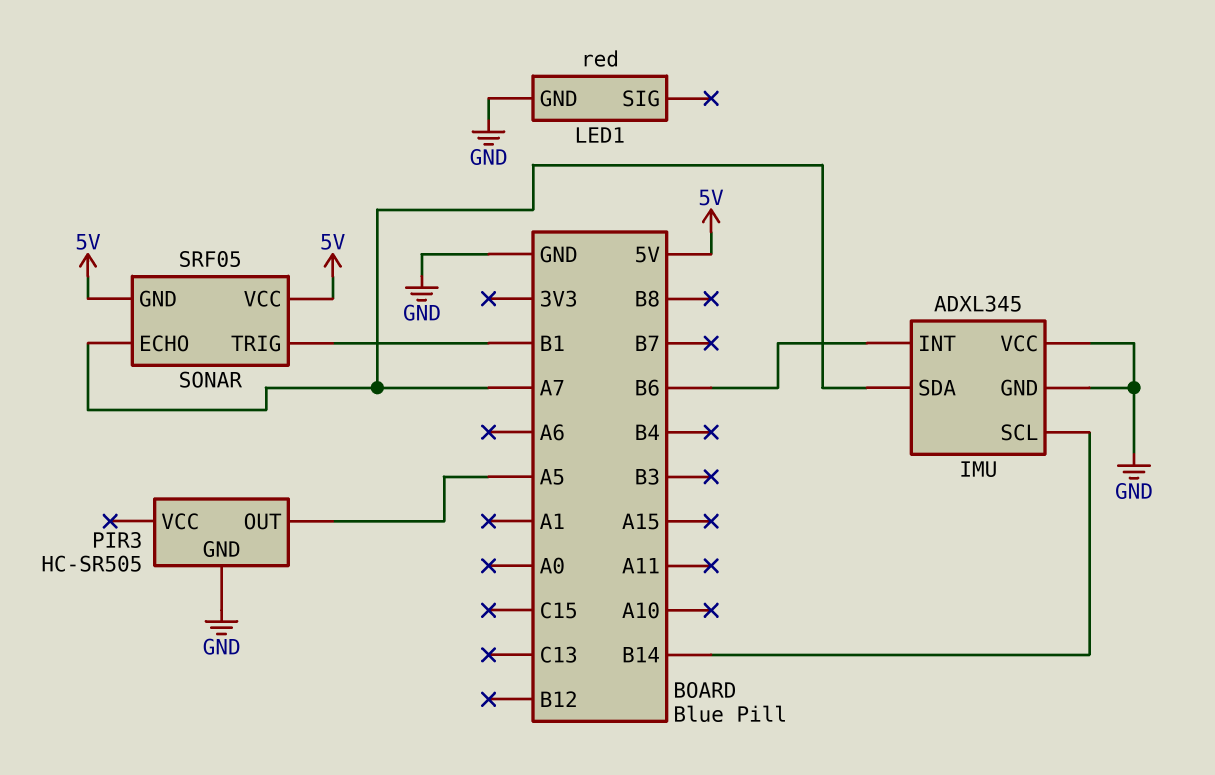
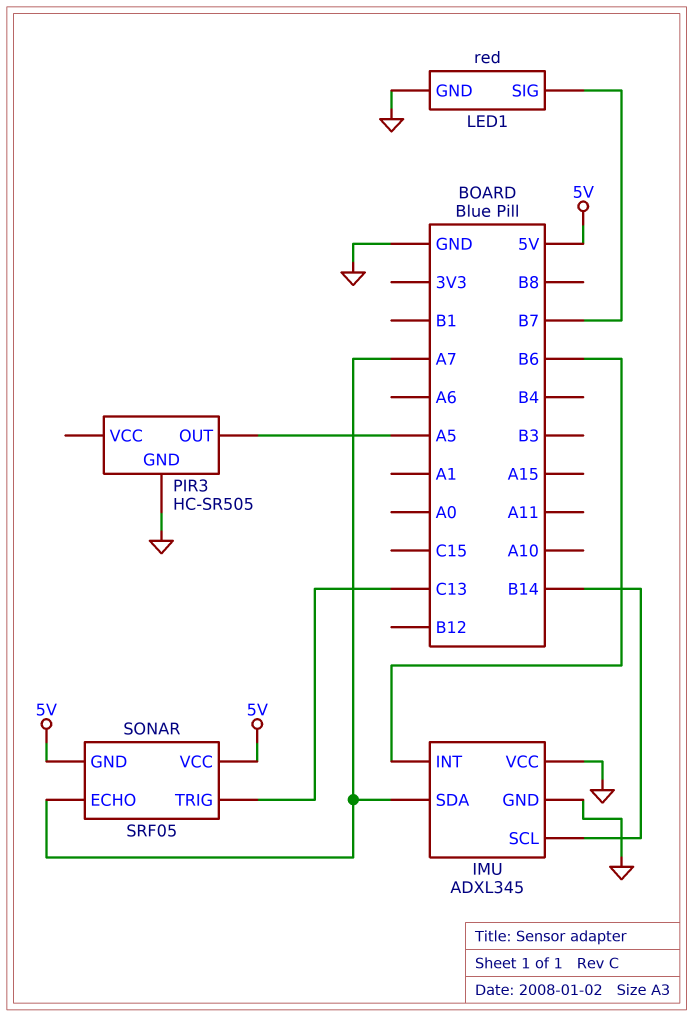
LED1 pin SIG: none -> B7
SONAR pin TRIG: B1 -> C13

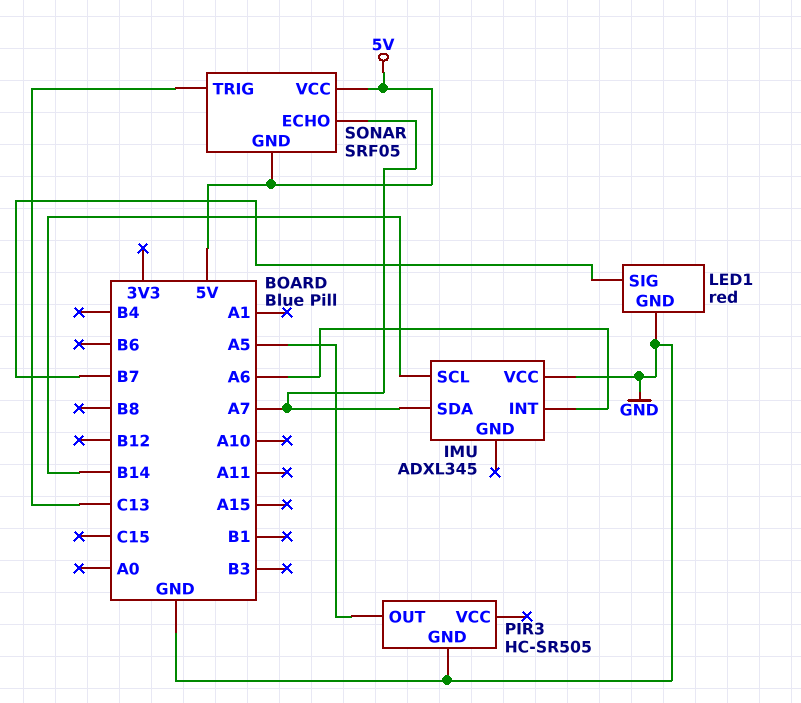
IMU pin GND: GND -> none
IMU pin INT: B6 -> A6

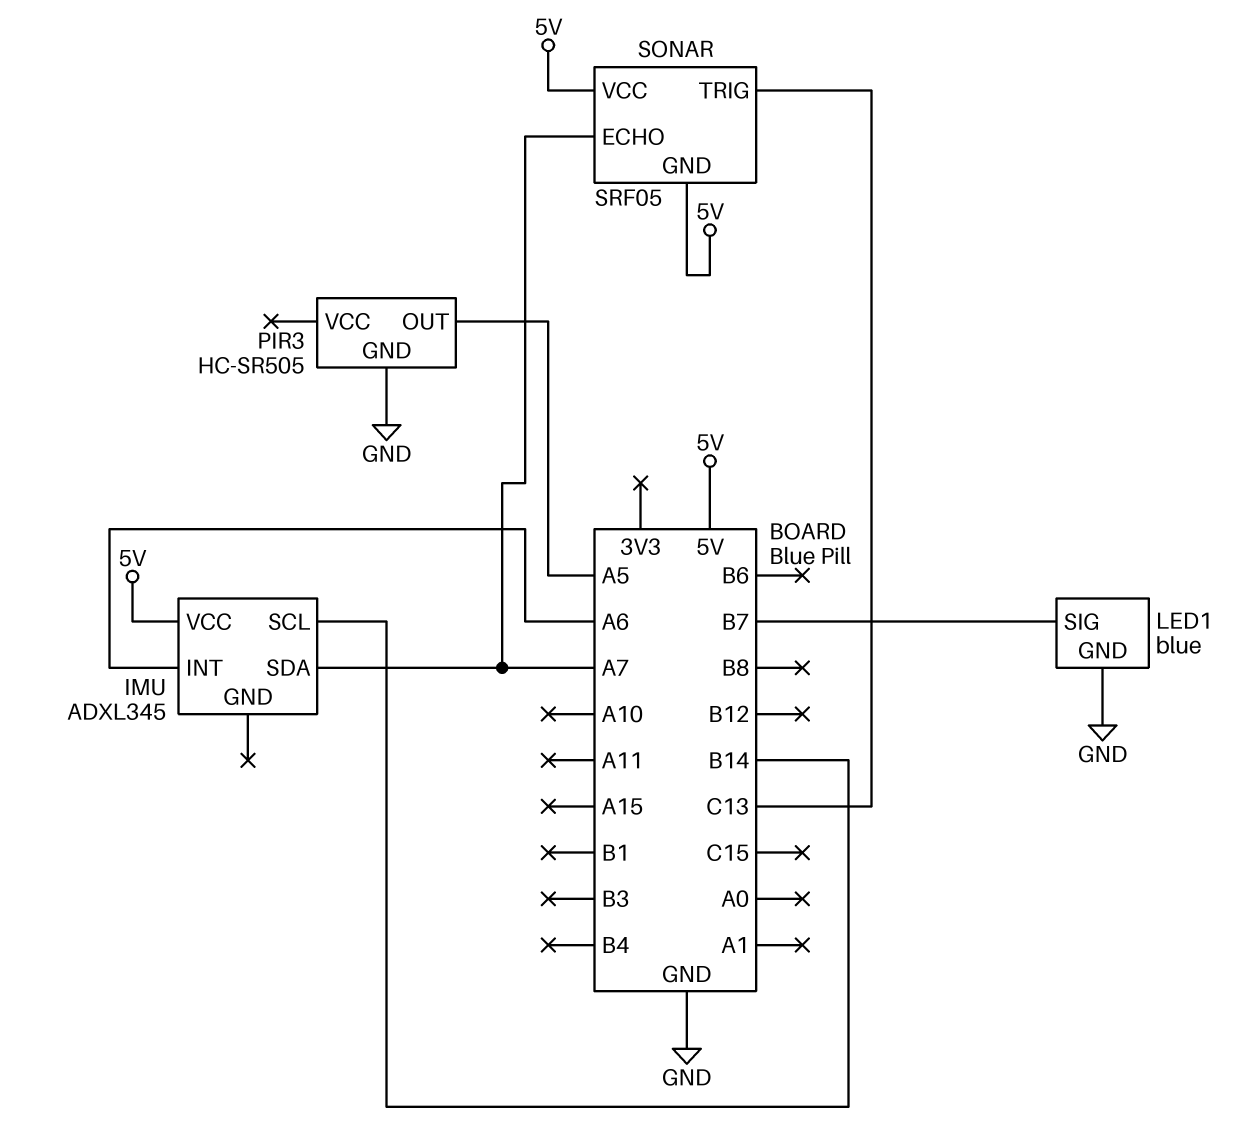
IMU pin VCC: GND -> 5V
LED1: red -> blue

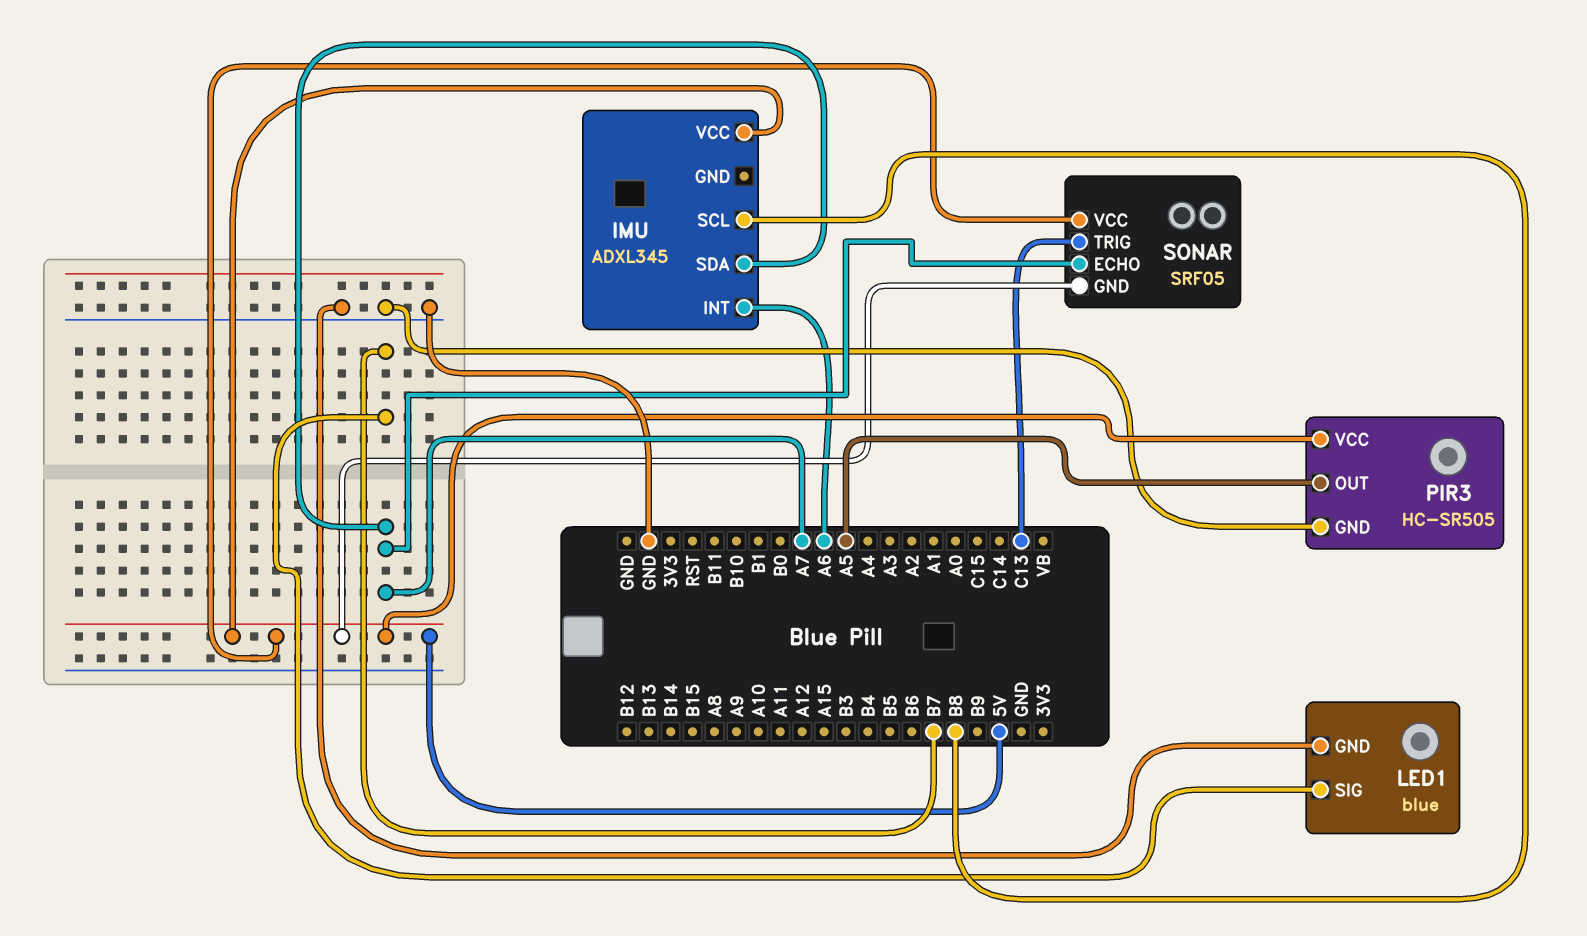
IMU pin SCL: B14 -> B8
PIR3 pin VCC: none -> 5V

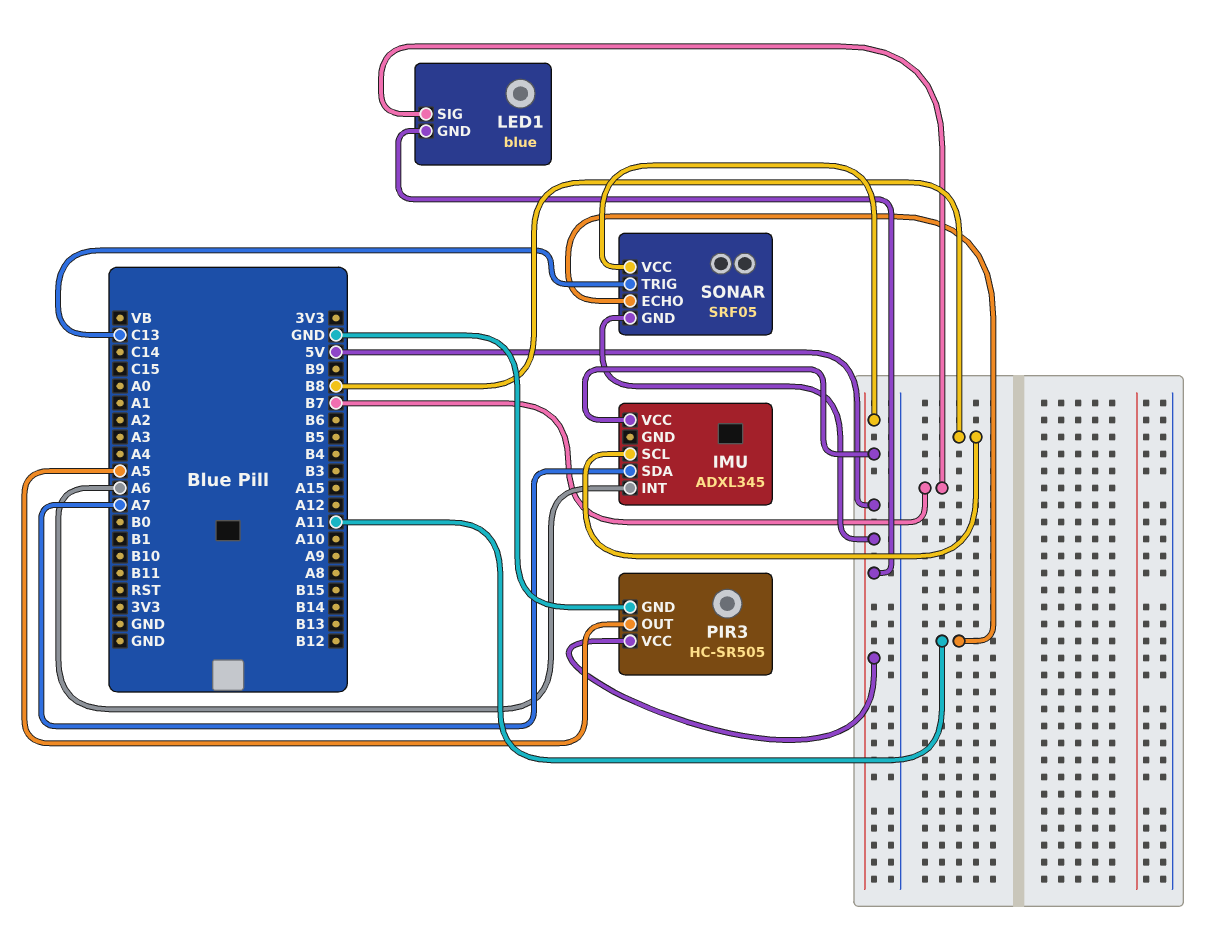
LED1 pin GND: GND -> 5V
SONAR pin ECHO: A7 -> A11

